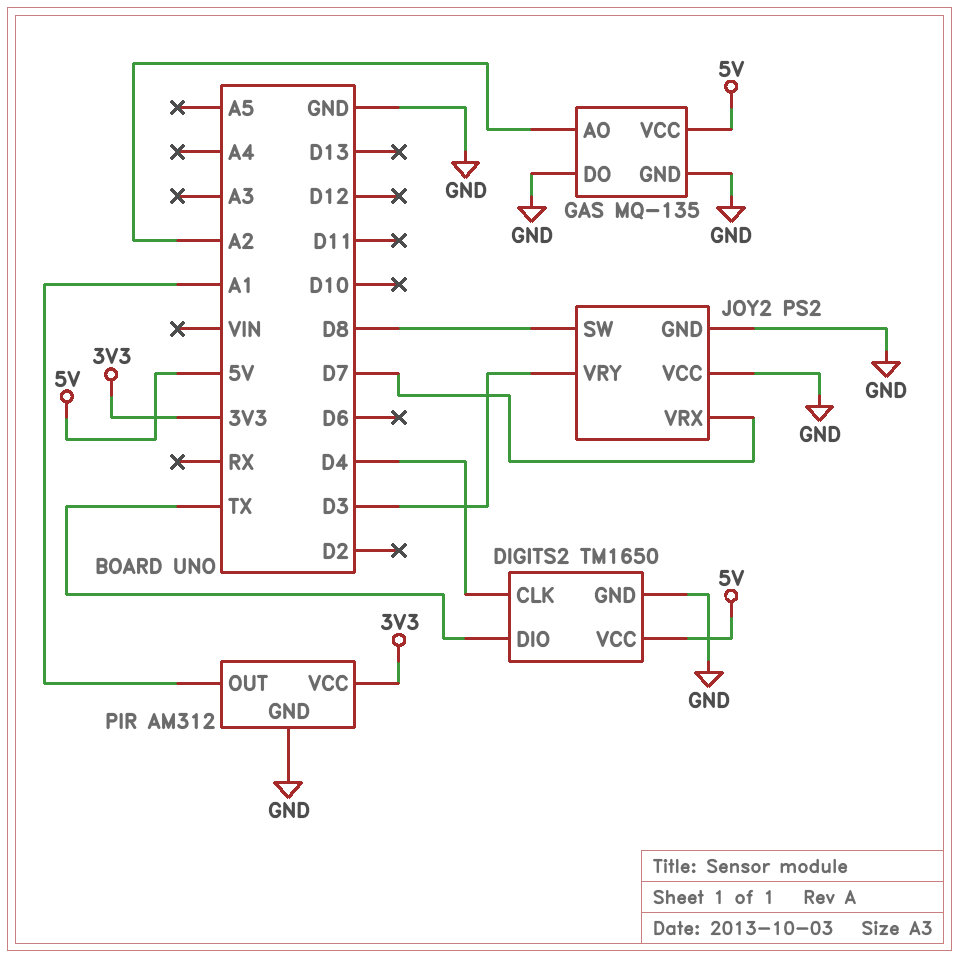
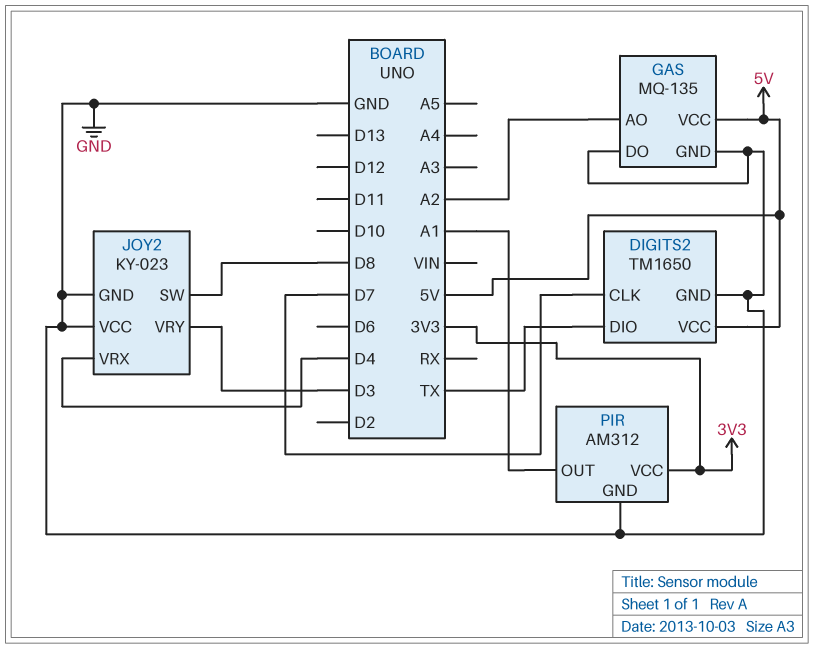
DIGITS2 pin CLK: D4 -> D7
JOY2: PS2 -> KY-023
JOY2 pin VRX: D7 -> D4

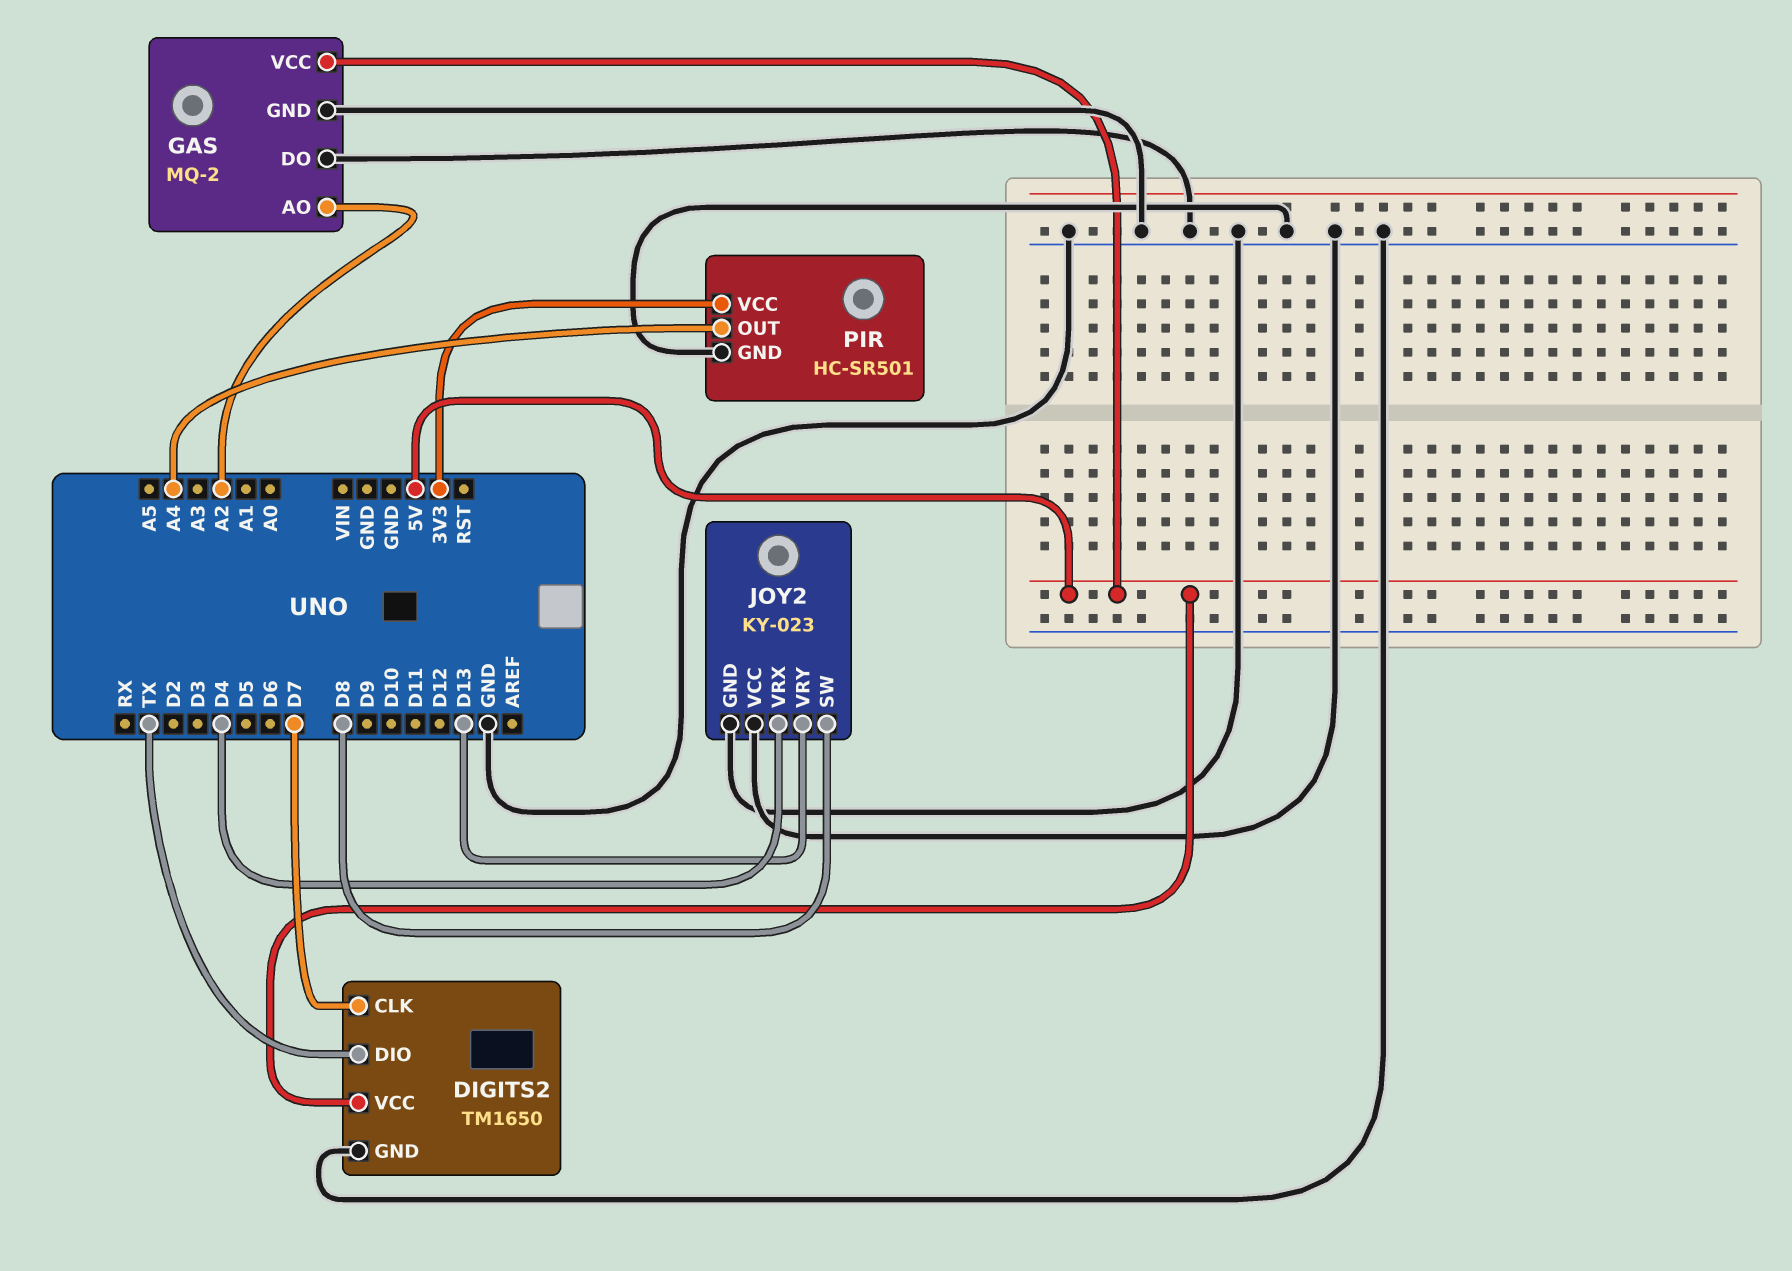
GAS: MQ-135 -> MQ-2
JOY2 pin VRY: D3 -> D13
PIR: AM312 -> HC-SR501
PIR pin OUT: A1 -> A4

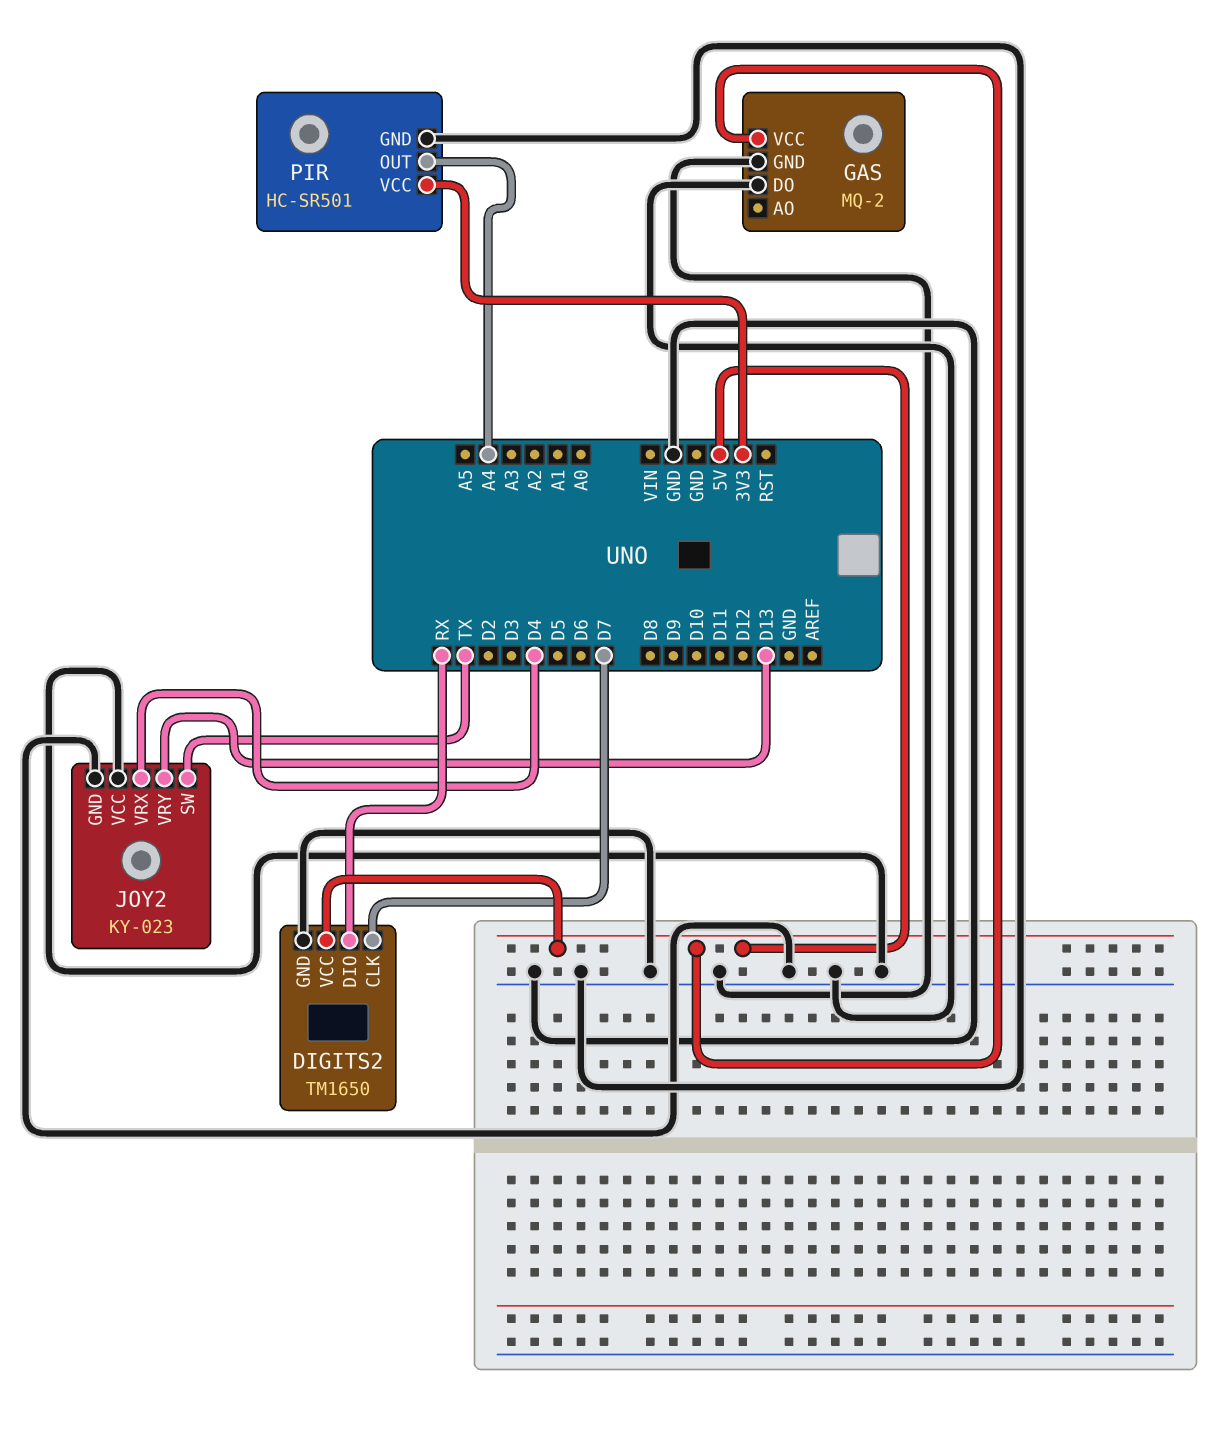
DIGITS2 pin DIO: TX -> RX
GAS pin AO: A2 -> none
JOY2 pin SW: D8 -> TX

